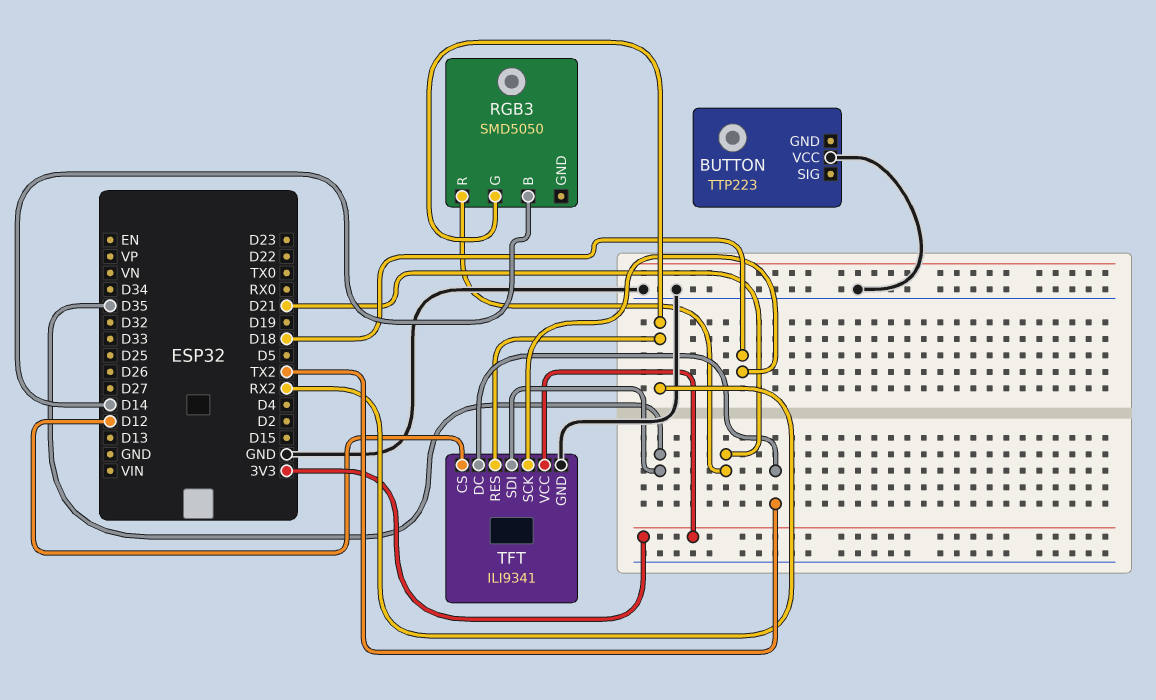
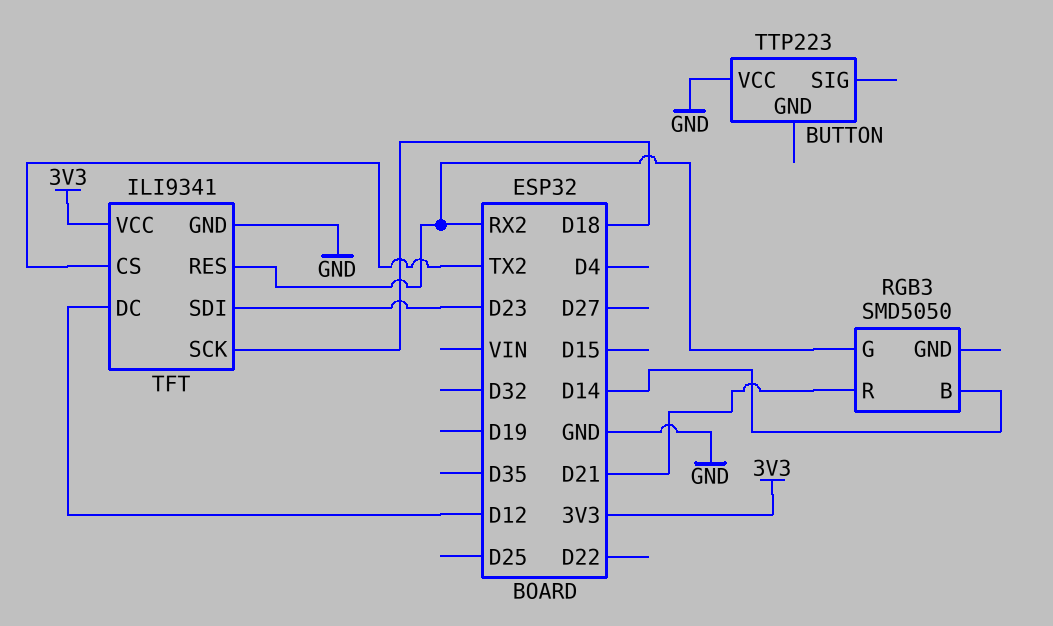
TFT pin CS: D12 -> TX2
TFT pin DC: TX2 -> D12
TFT pin SDI: D35 -> D23

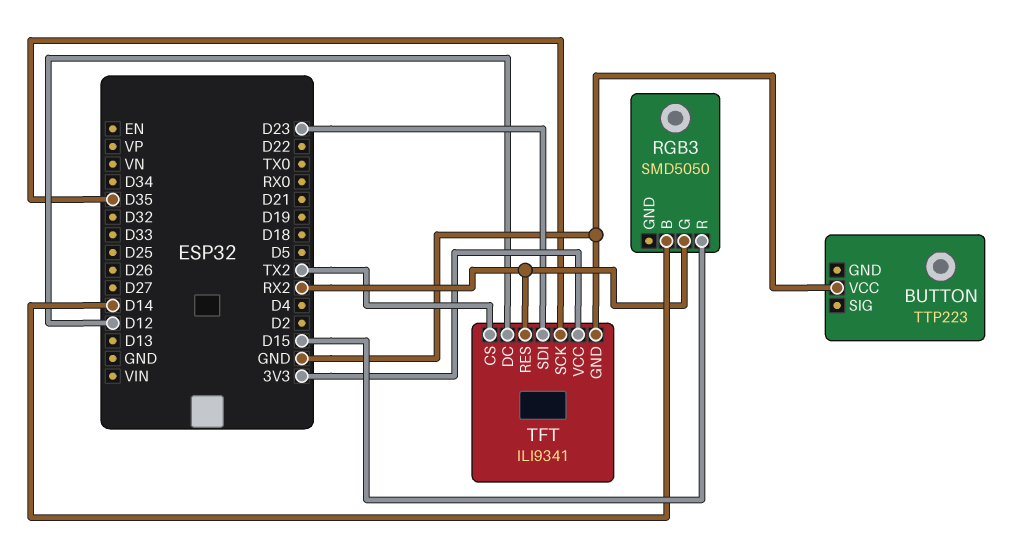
RGB3 pin R: D21 -> D15
TFT pin SCK: D18 -> D35

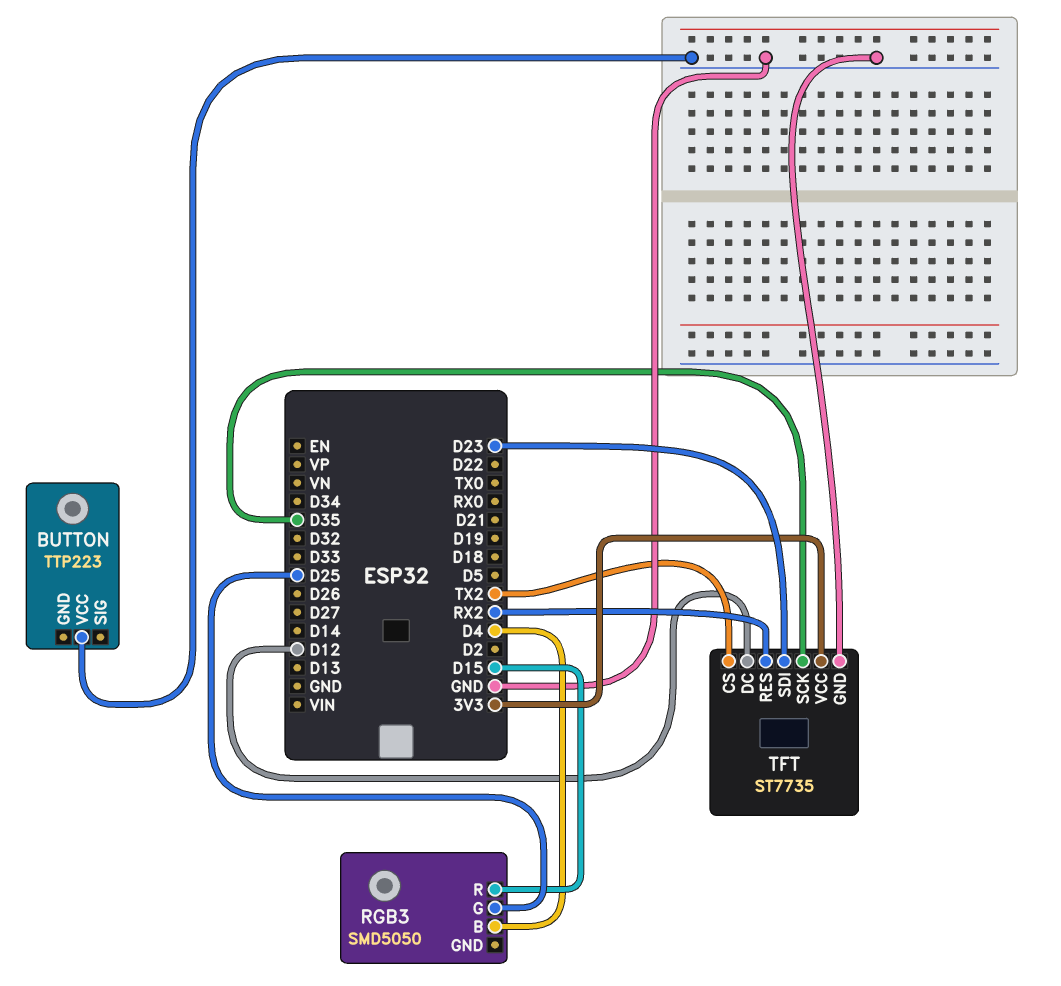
RGB3 pin B: D14 -> D4
RGB3 pin G: RX2 -> D25
TFT: ILI9341 -> ST7735

